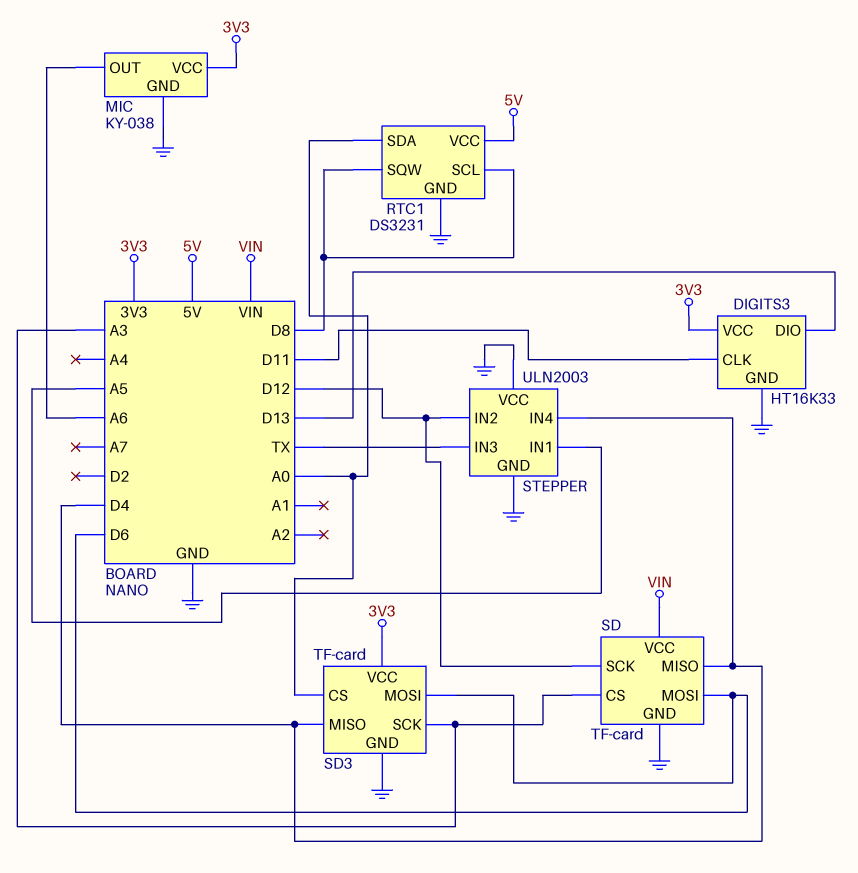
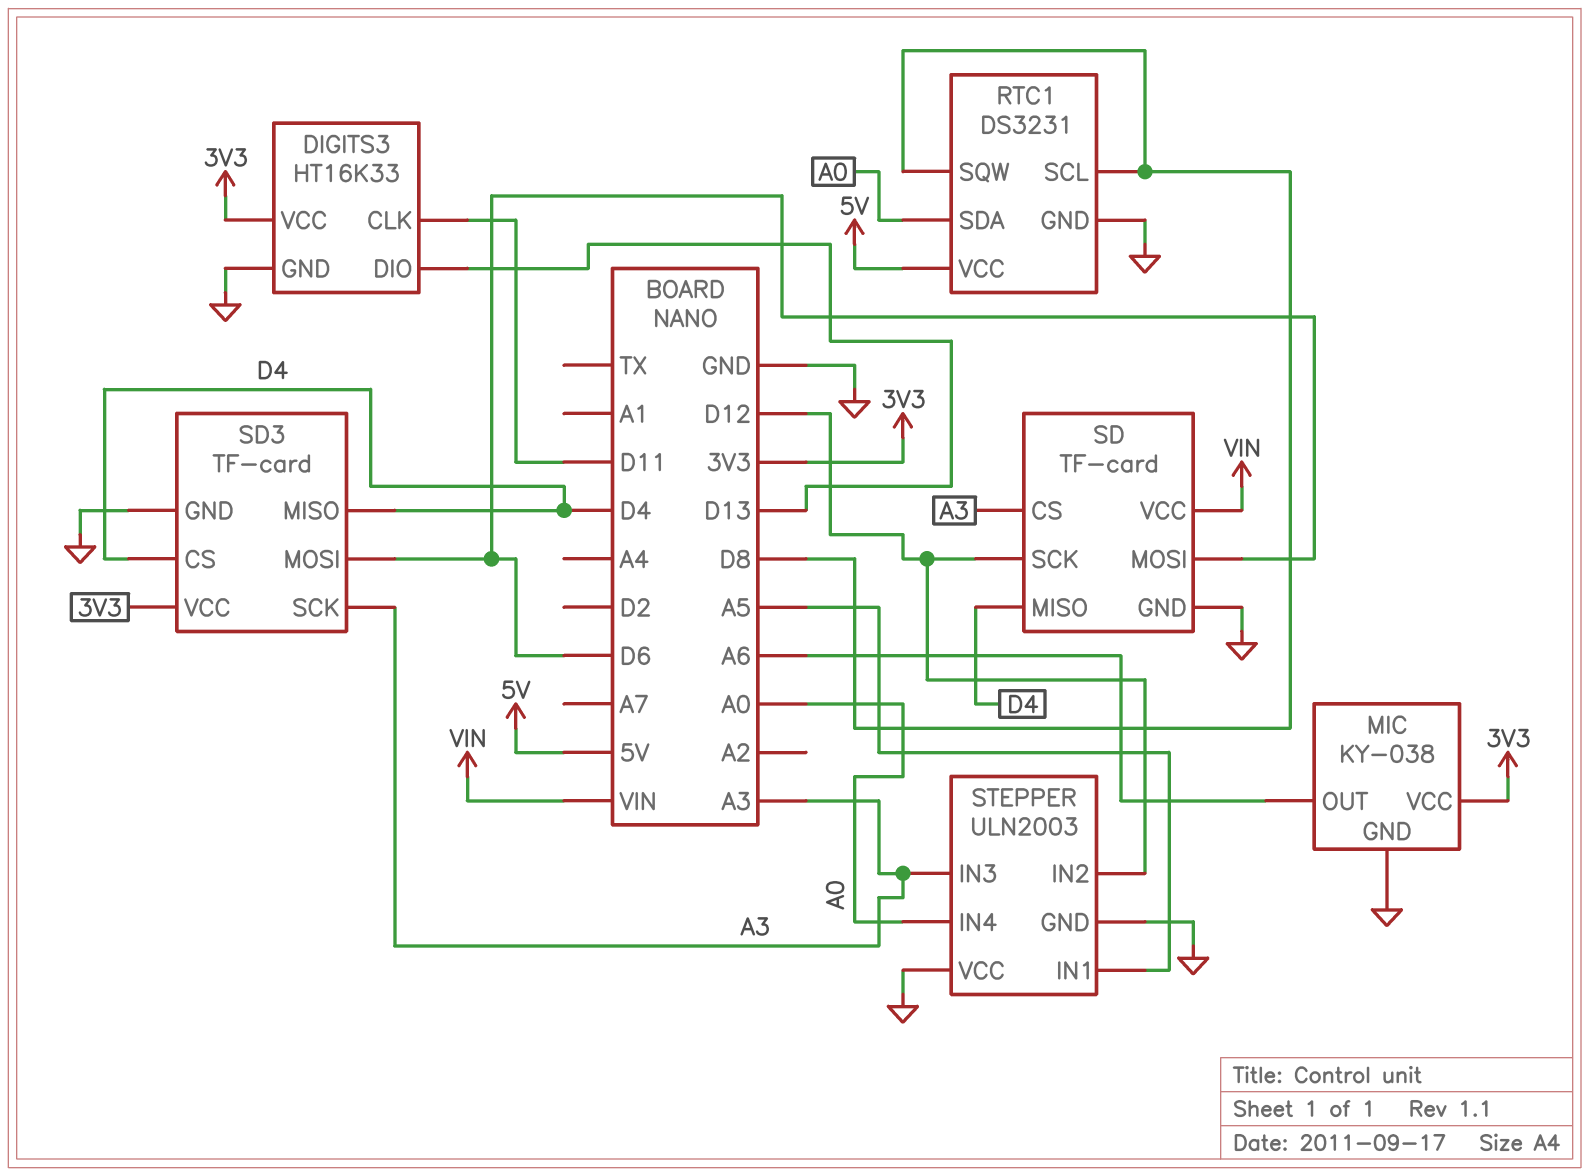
SD3 pin CS: A0 -> D4
STEPPER pin IN3: TX -> A3
STEPPER pin IN4: D4 -> A0

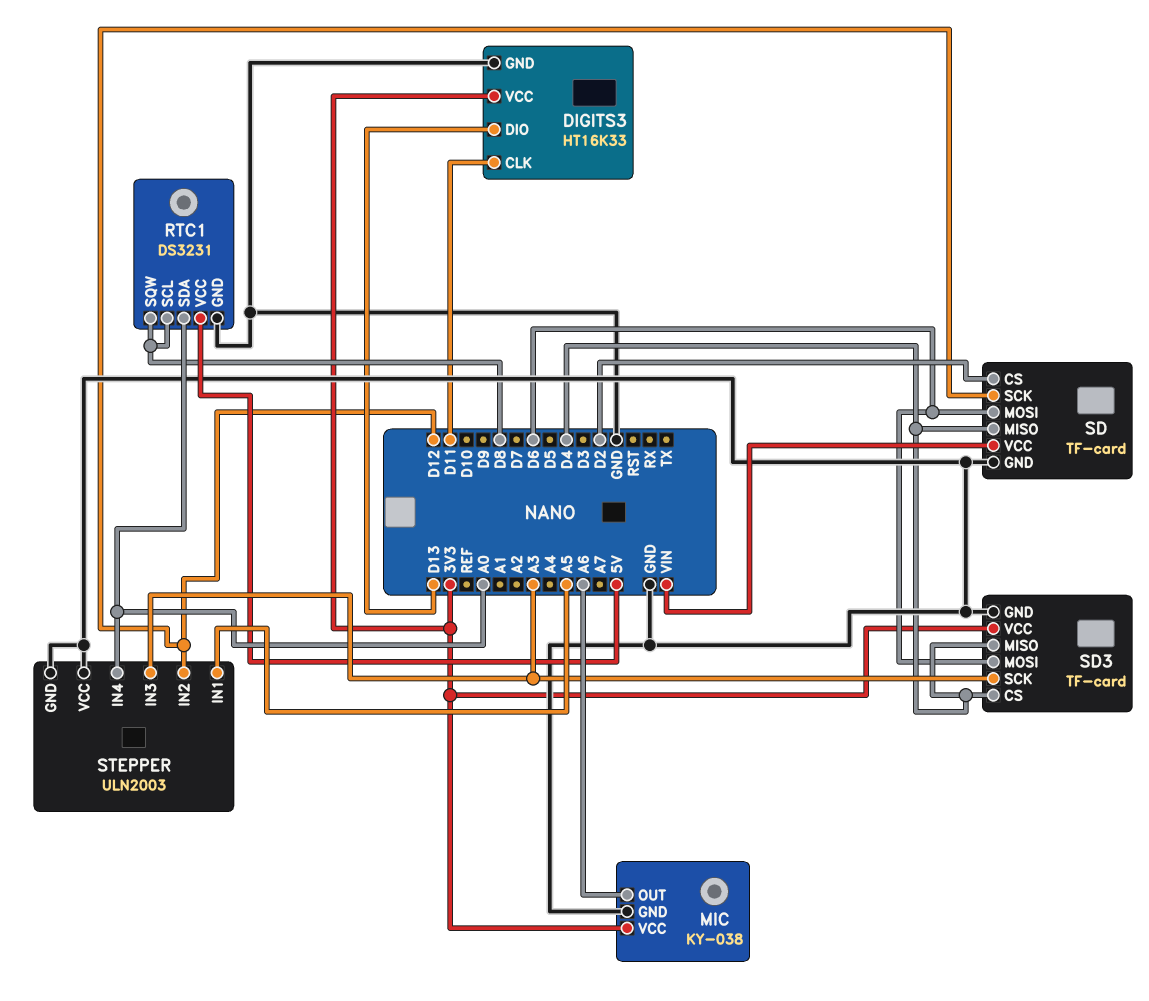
SD pin CS: A3 -> D2

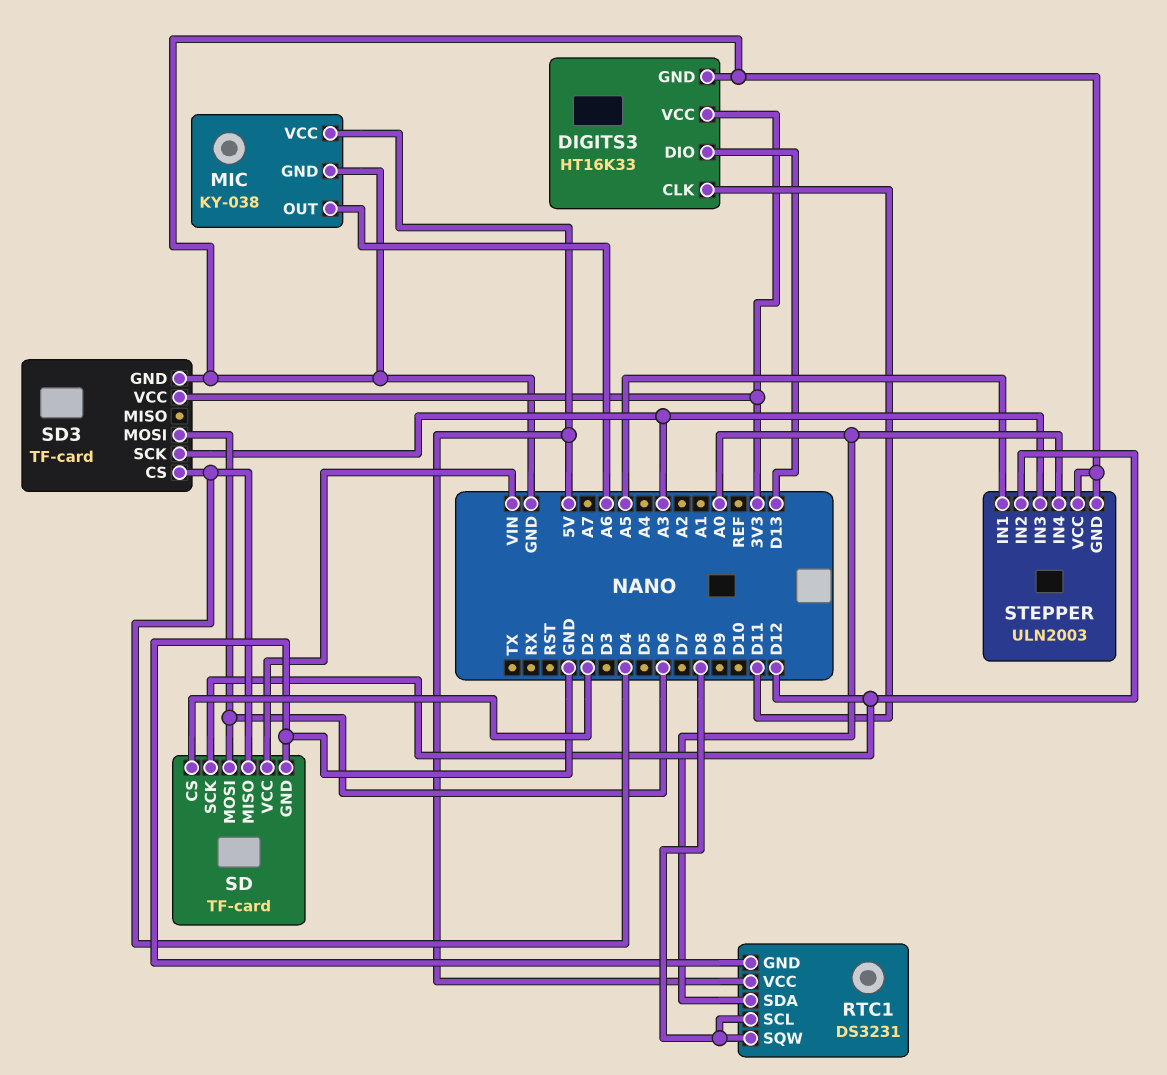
MIC pin VCC: 3V3 -> 5V
SD3 pin MISO: D4 -> none

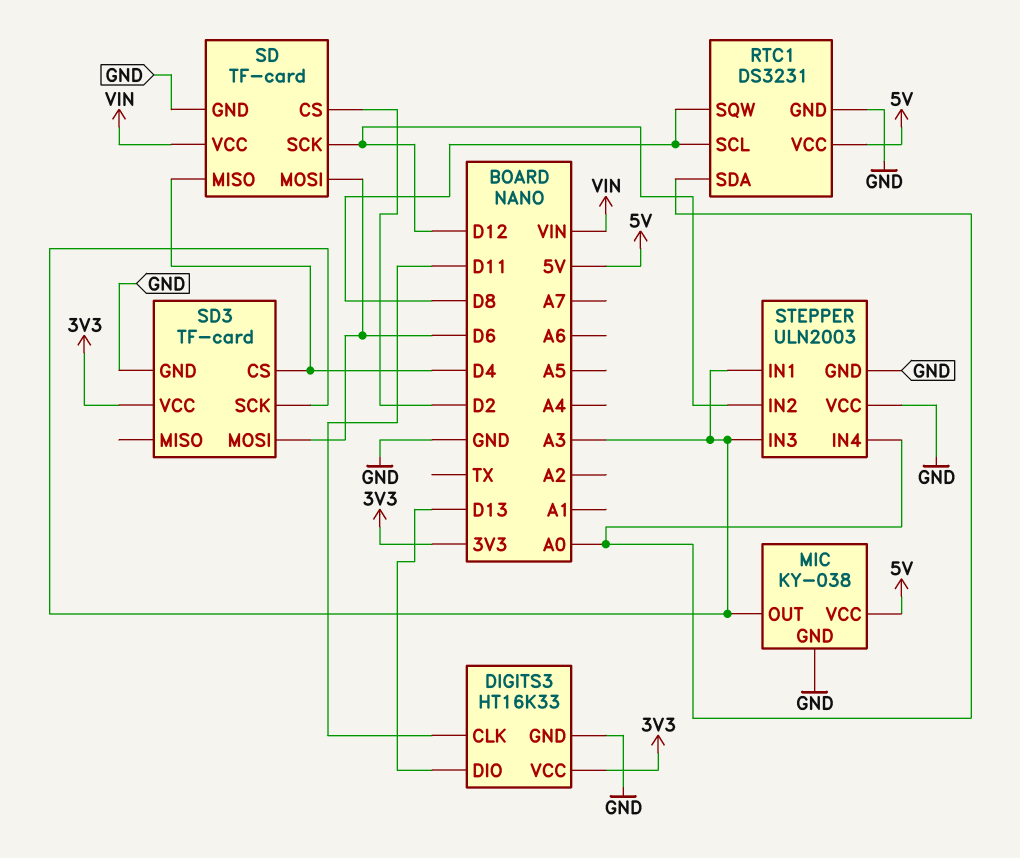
MIC pin OUT: A6 -> A3
STEPPER pin IN1: A5 -> A3

